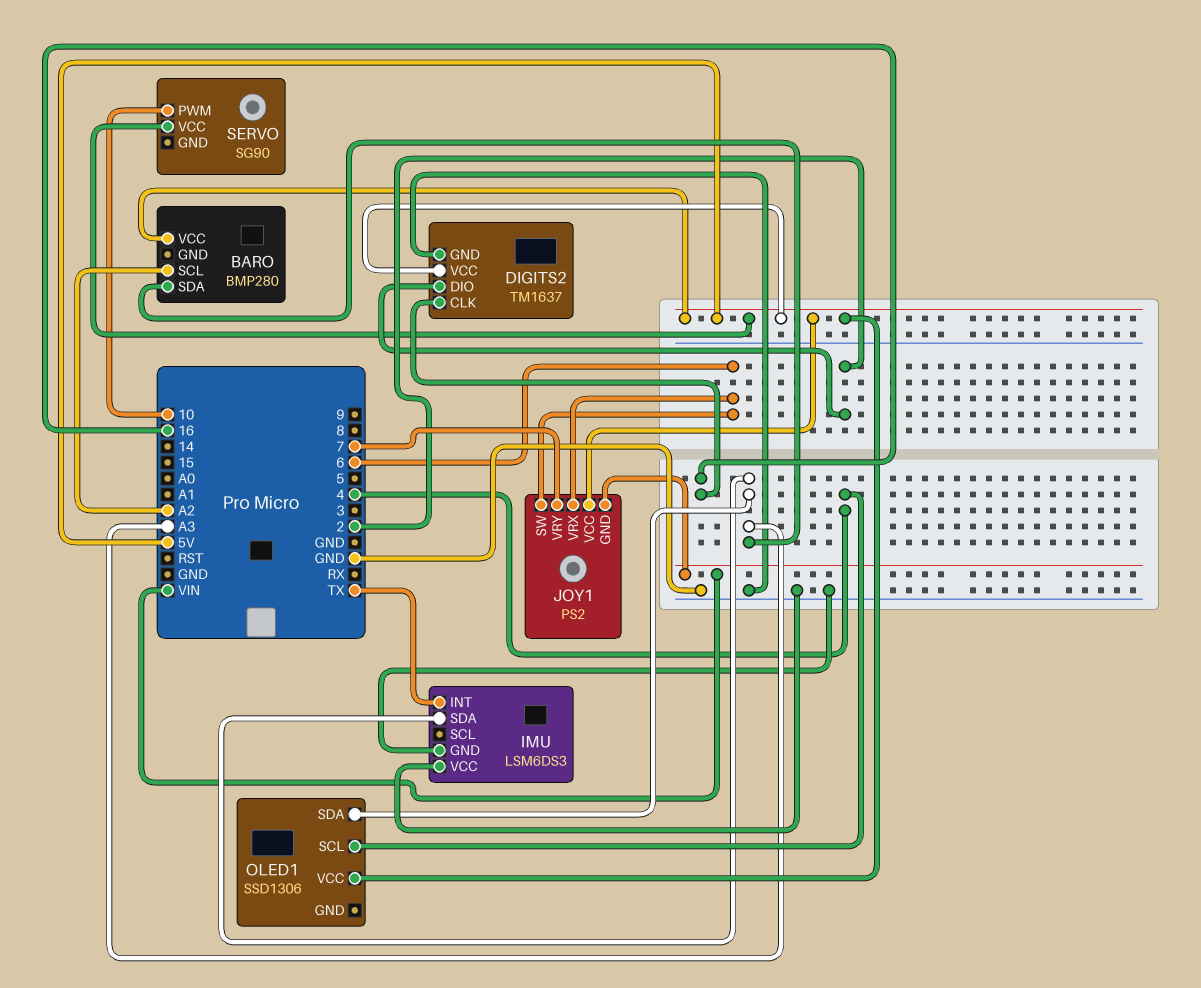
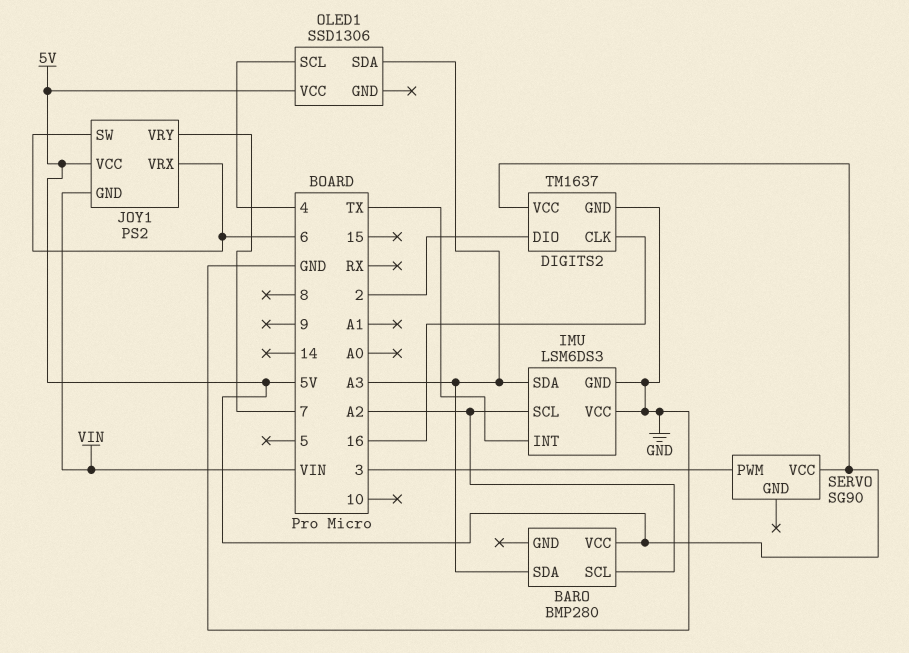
IMU pin SCL: none -> A2
SERVO pin PWM: 10 -> 3

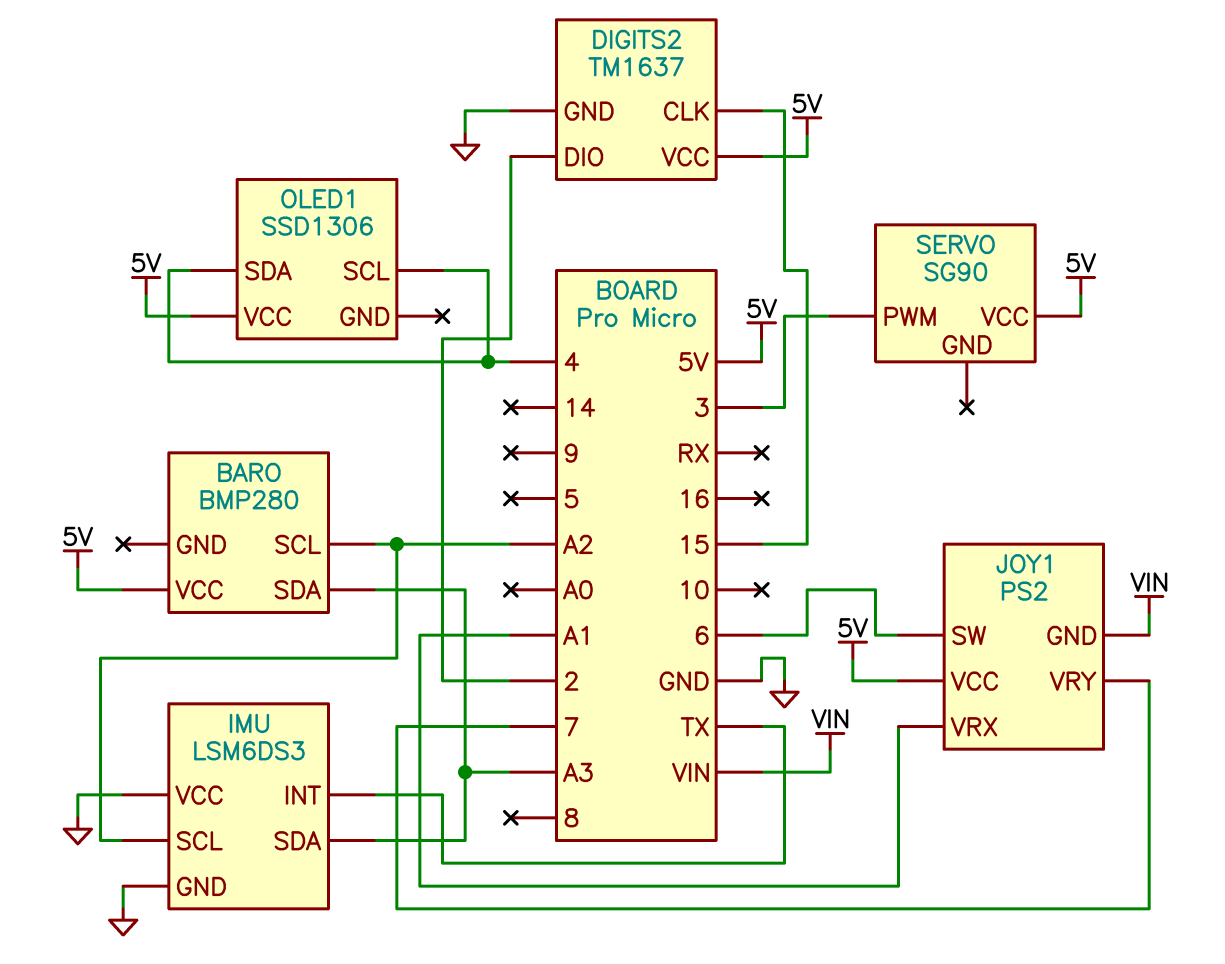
DIGITS2 pin CLK: 16 -> 15
JOY1 pin VRX: 6 -> A1
OLED1 pin SDA: A3 -> 4

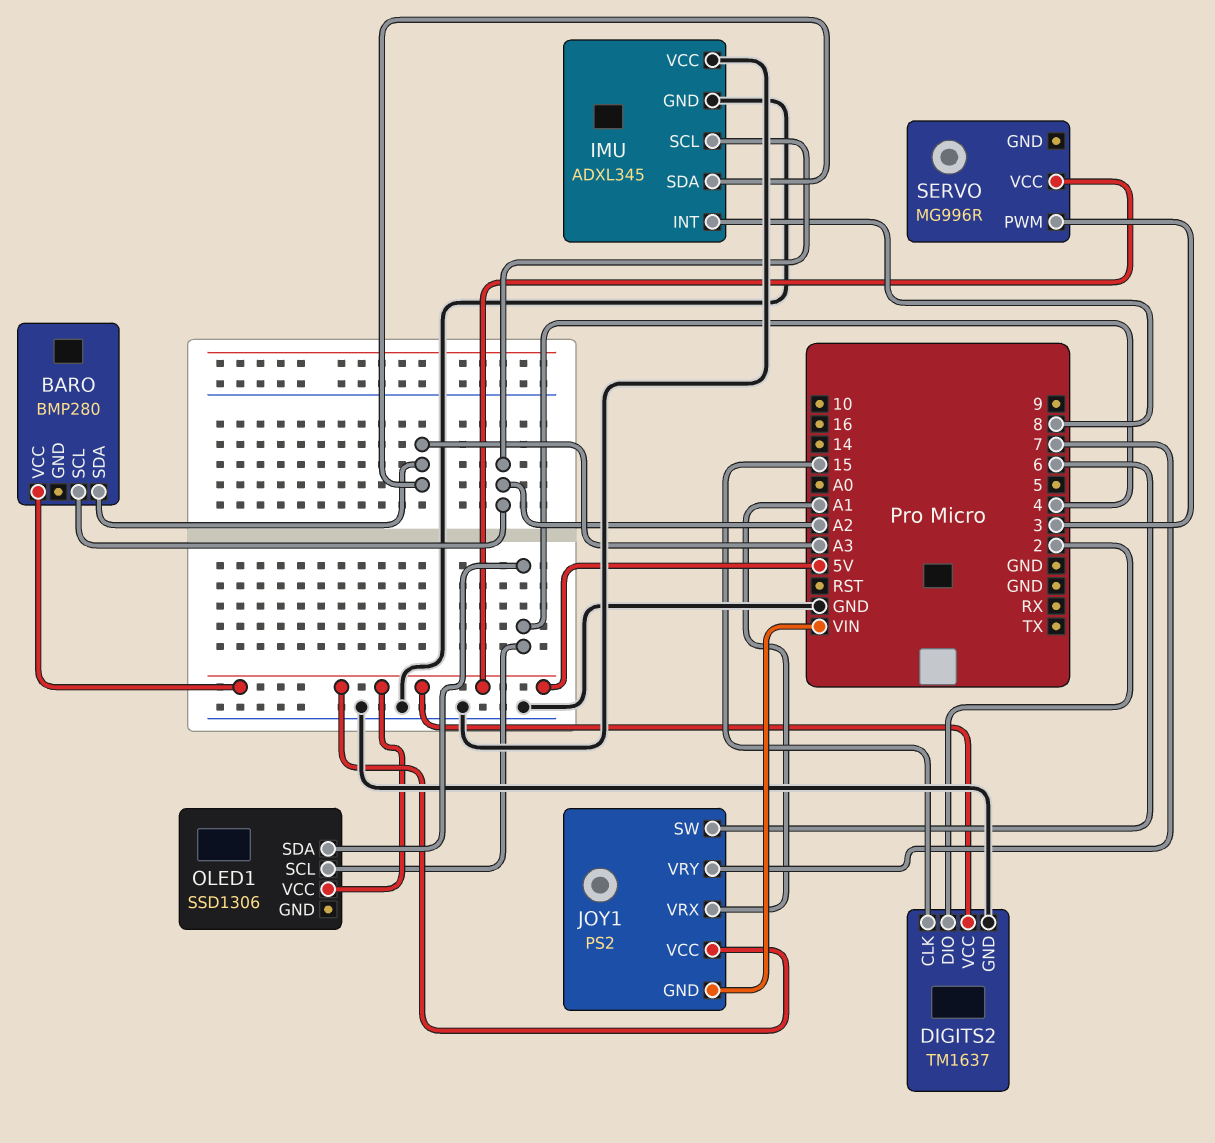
IMU: LSM6DS3 -> ADXL345
IMU pin INT: TX -> 8
SERVO: SG90 -> MG996R

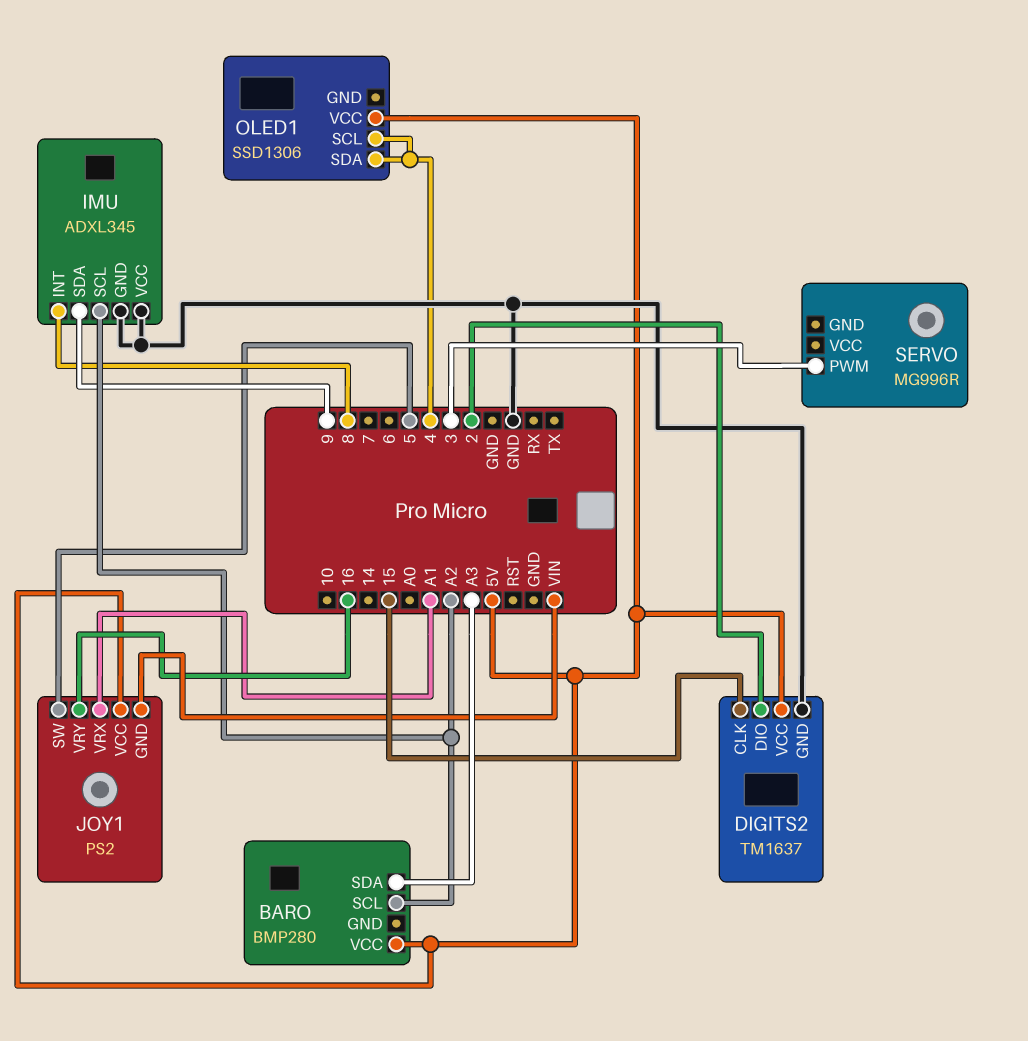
IMU pin SDA: A3 -> 9
JOY1 pin SW: 6 -> 5
JOY1 pin VRY: 7 -> 16
SERVO pin VCC: 5V -> none

